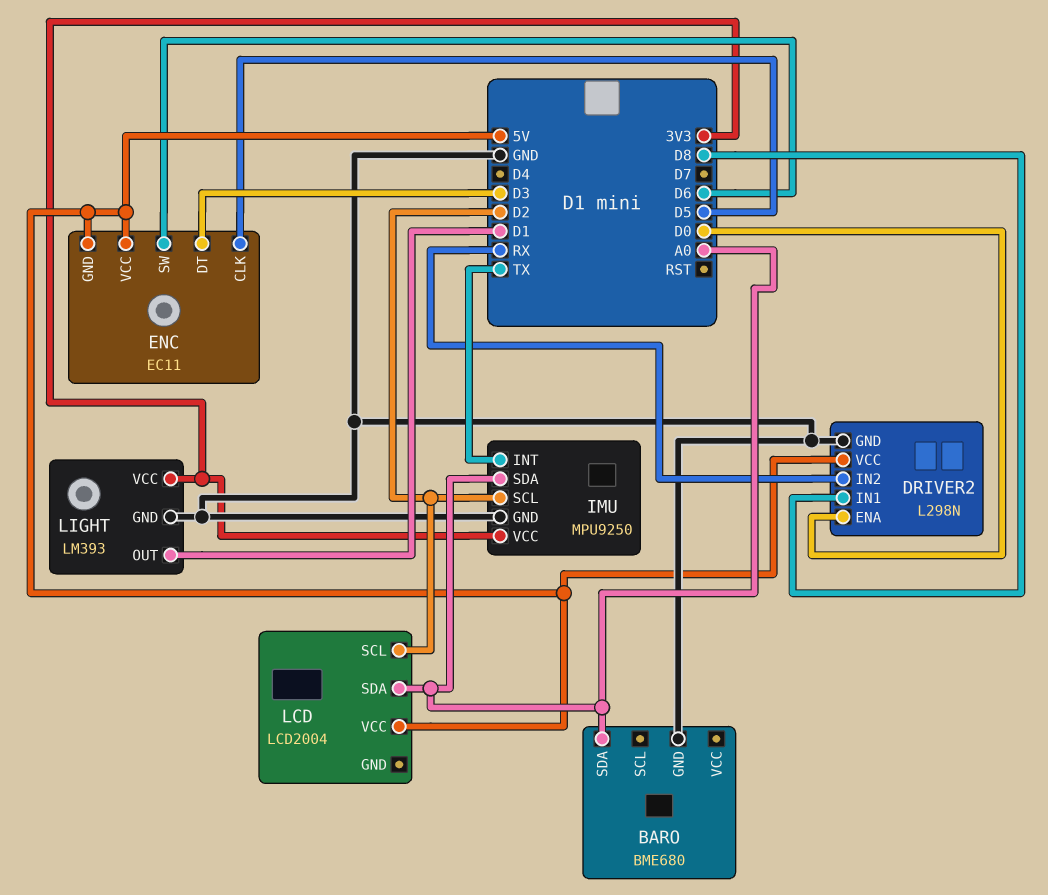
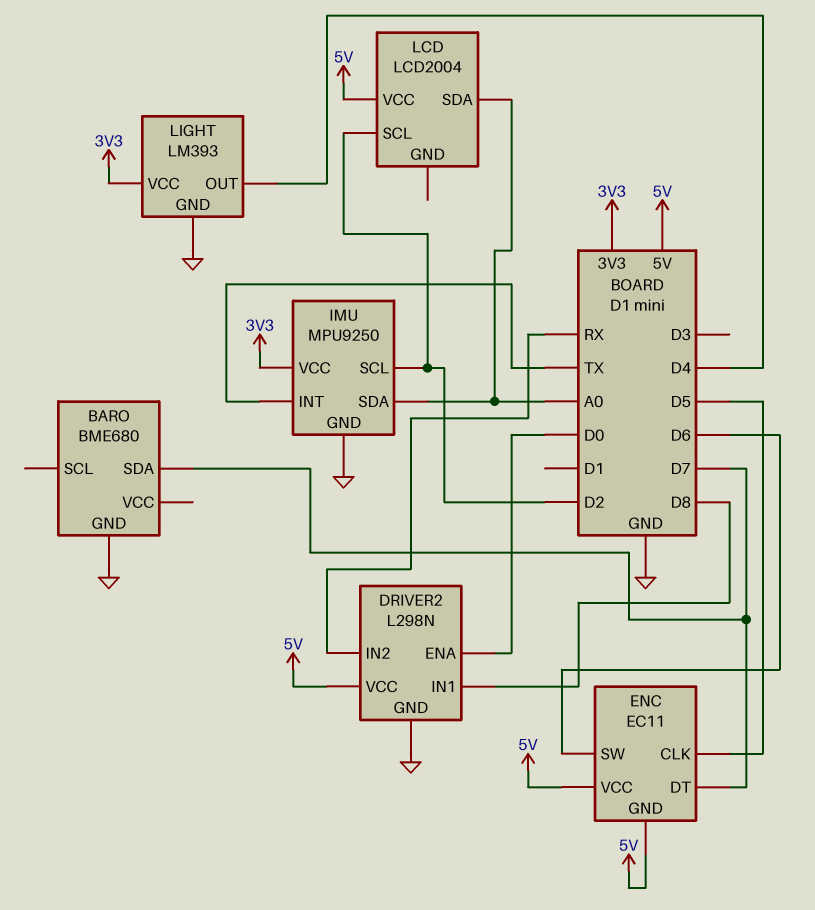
BARO pin SDA: A0 -> D7
ENC pin DT: D3 -> D7
LIGHT pin OUT: D1 -> D4

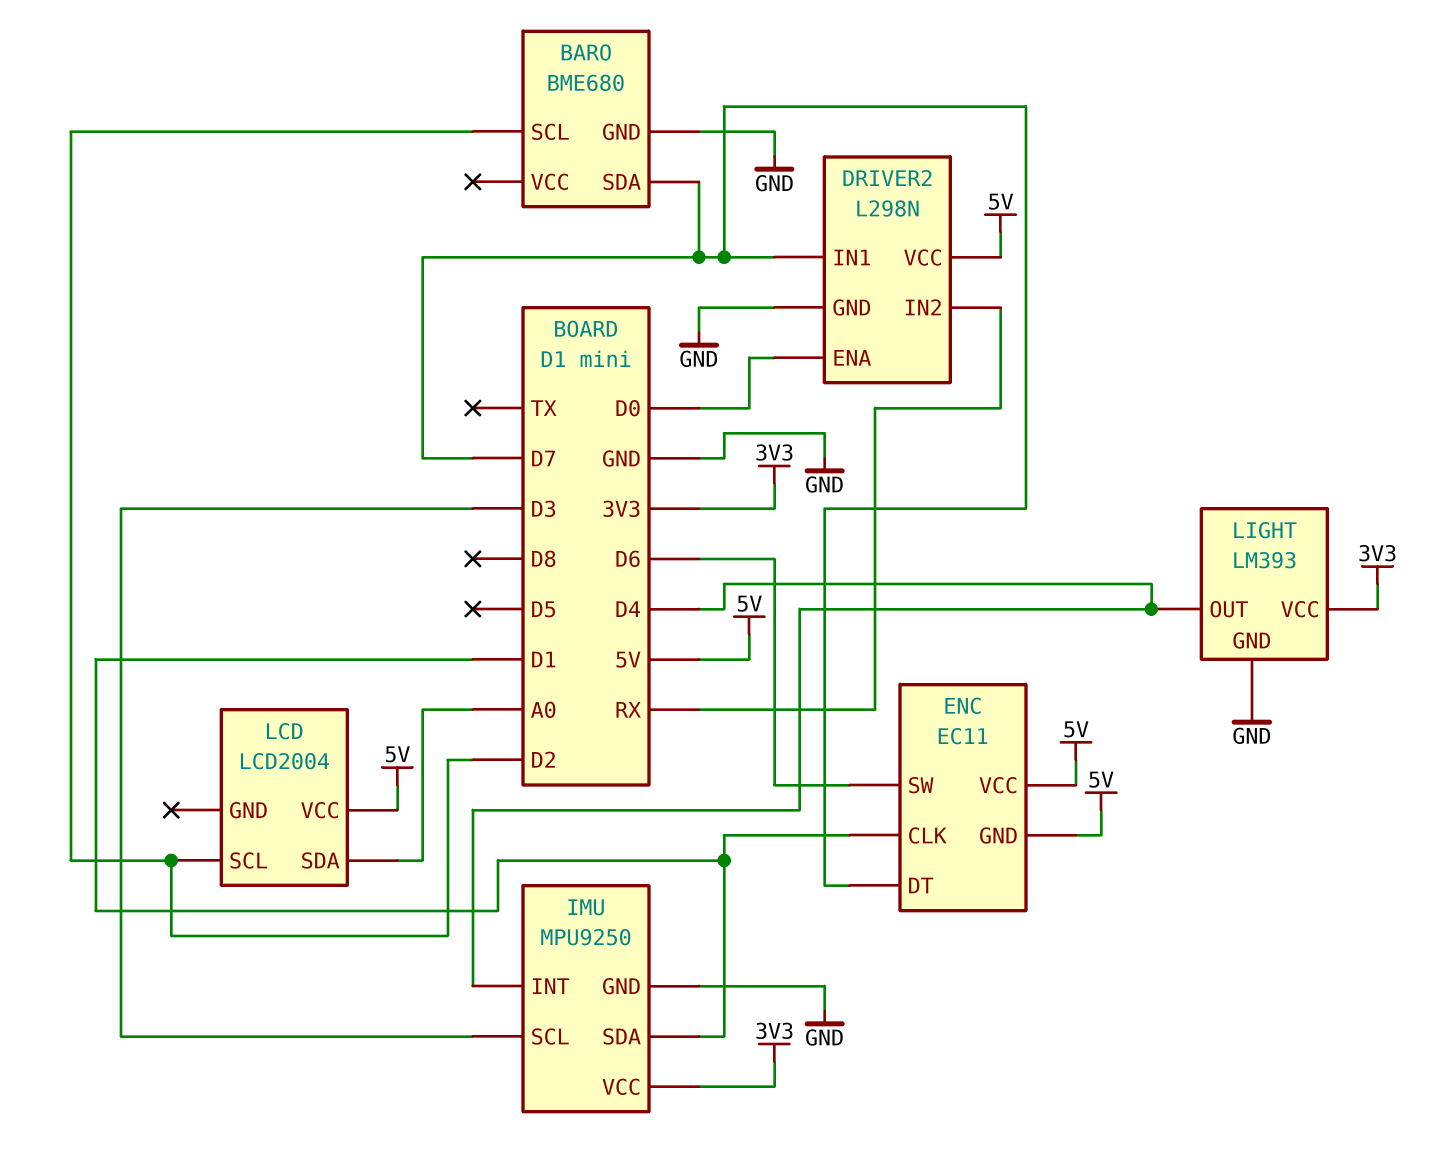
BARO pin SCL: none -> D2
DRIVER2 pin IN1: D8 -> D7
ENC pin CLK: D5 -> D1
IMU pin INT: TX -> D4
IMU pin SCL: D2 -> D3
IMU pin SDA: A0 -> D1

